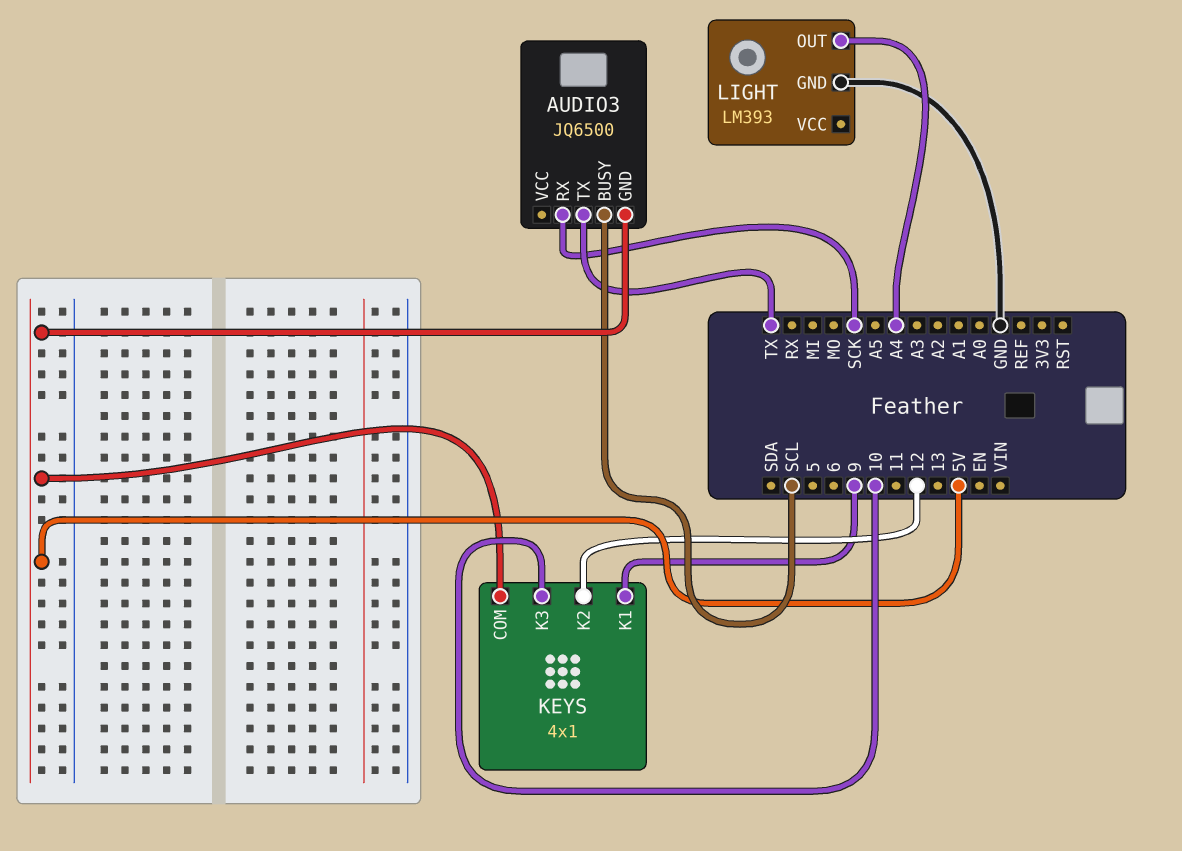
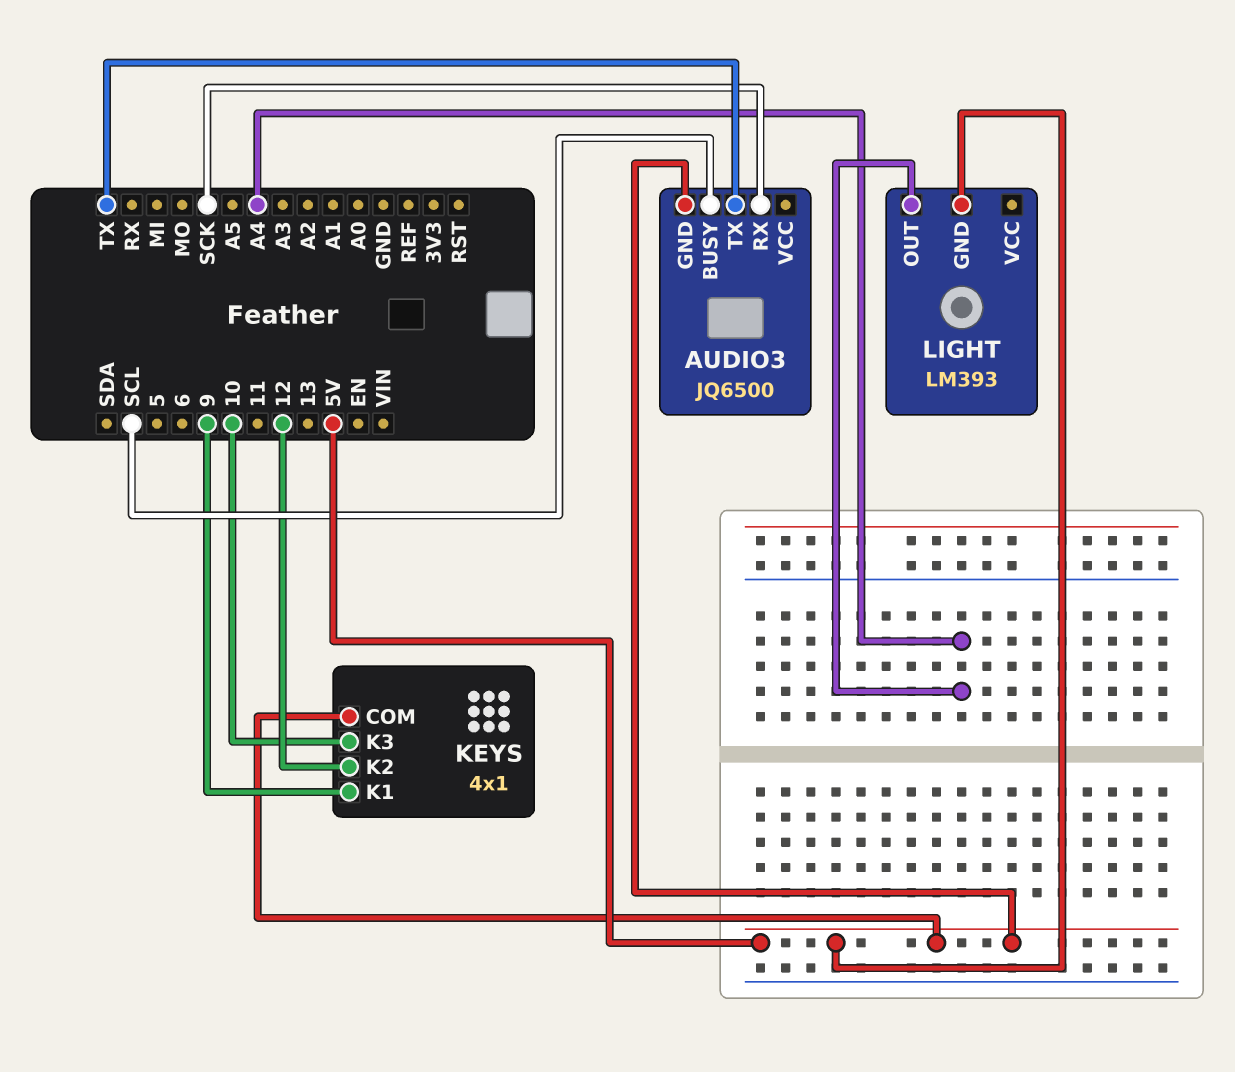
LIGHT pin GND: GND -> 5V

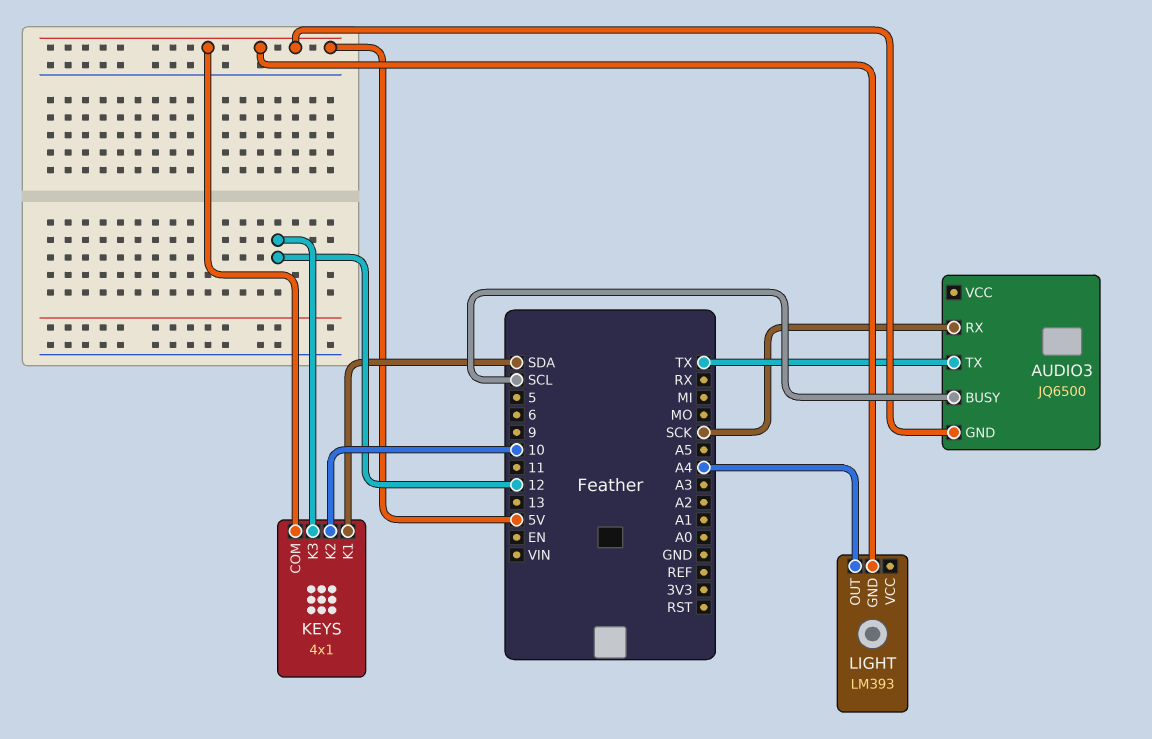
KEYS pin K1: 9 -> SDA
KEYS pin K2: 12 -> 10
KEYS pin K3: 10 -> 12

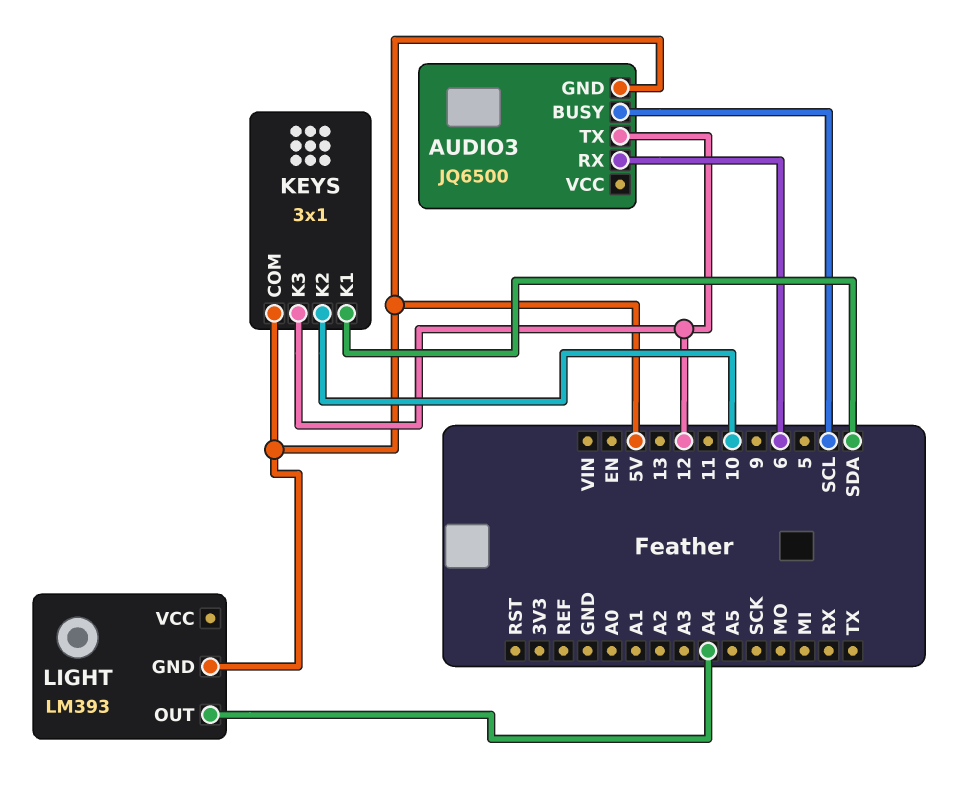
AUDIO3 pin RX: SCK -> 6
AUDIO3 pin TX: TX -> 12
KEYS: 4x1 -> 3x1

